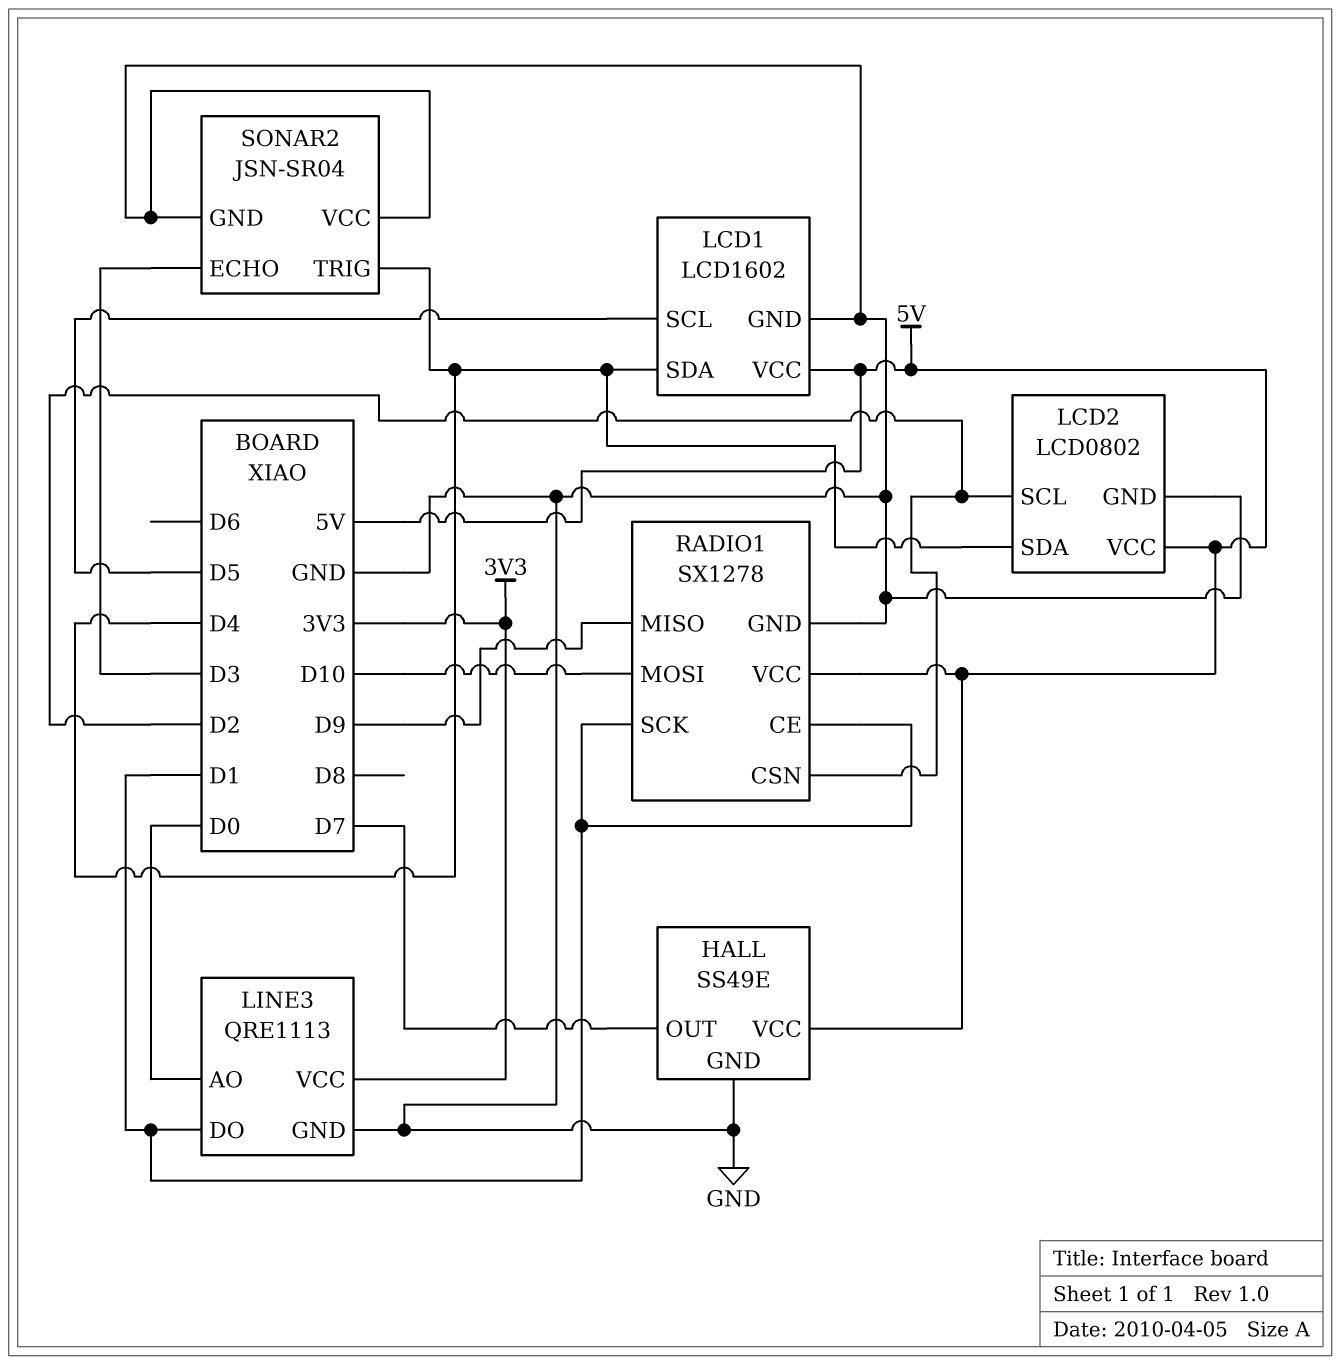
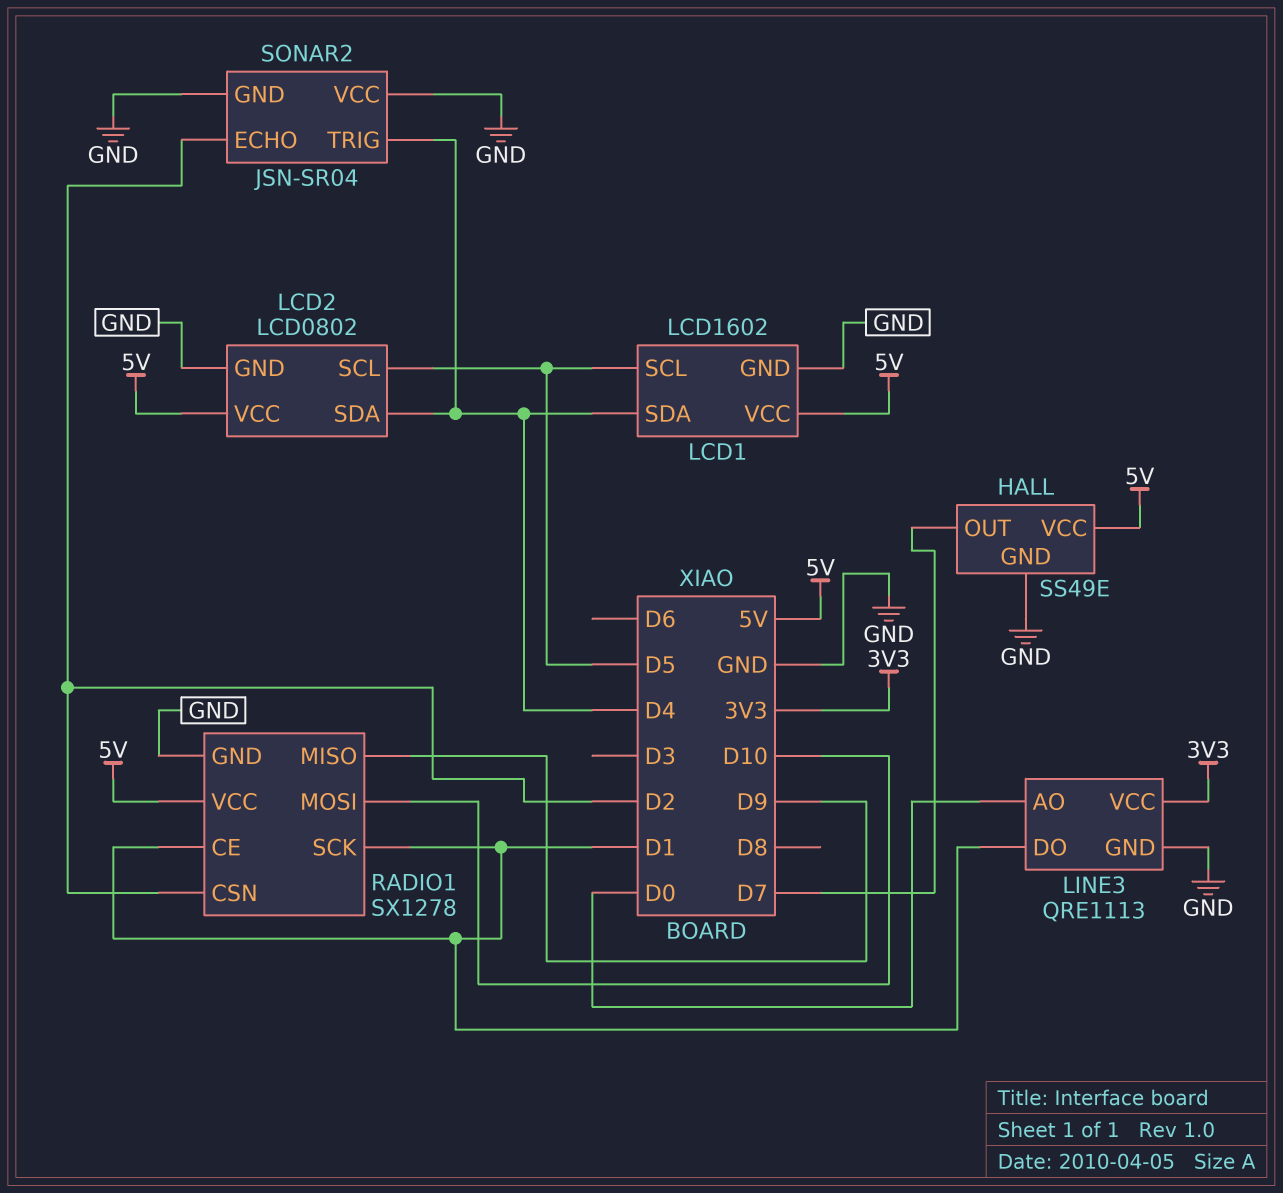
LCD2 pin SCL: D2 -> D5
SONAR2 pin ECHO: D3 -> D2

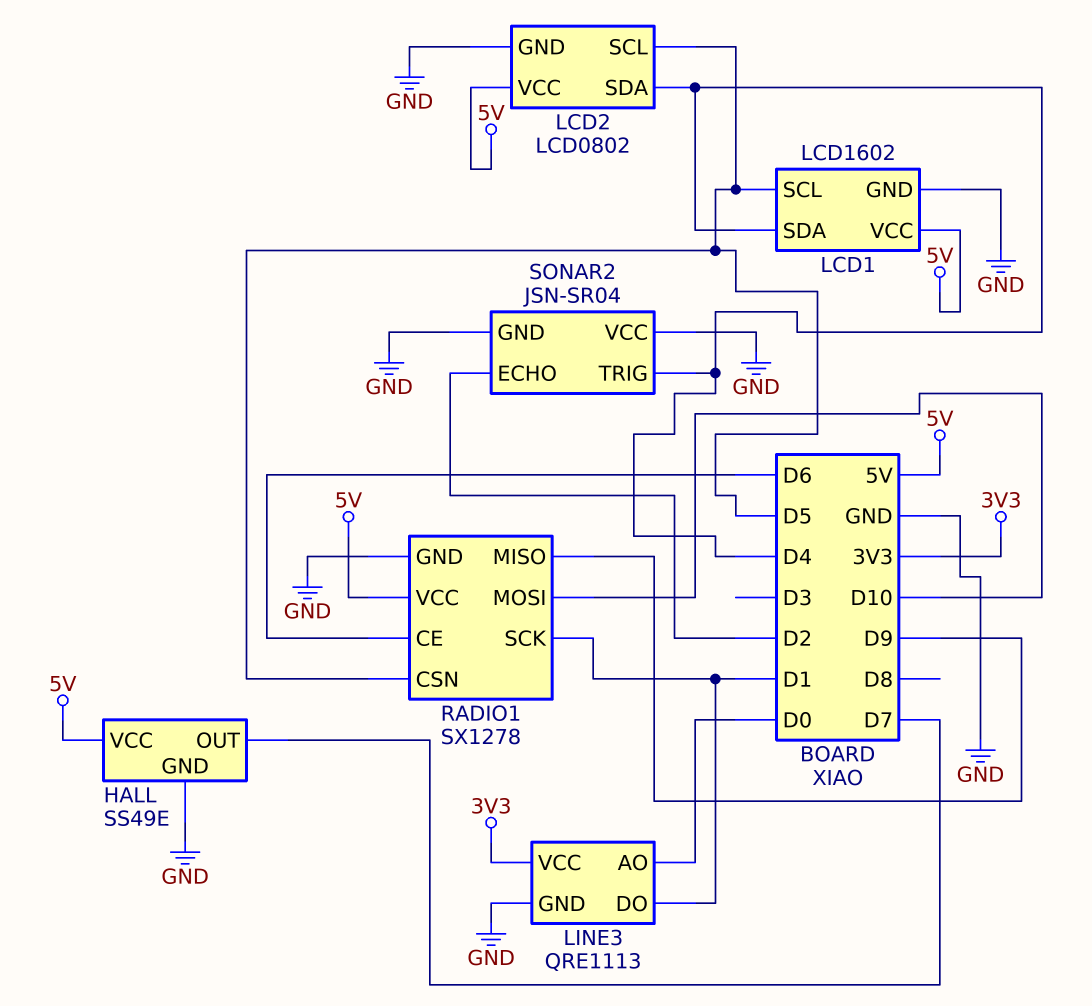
RADIO1 pin CE: D1 -> D6
RADIO1 pin CSN: D2 -> D5

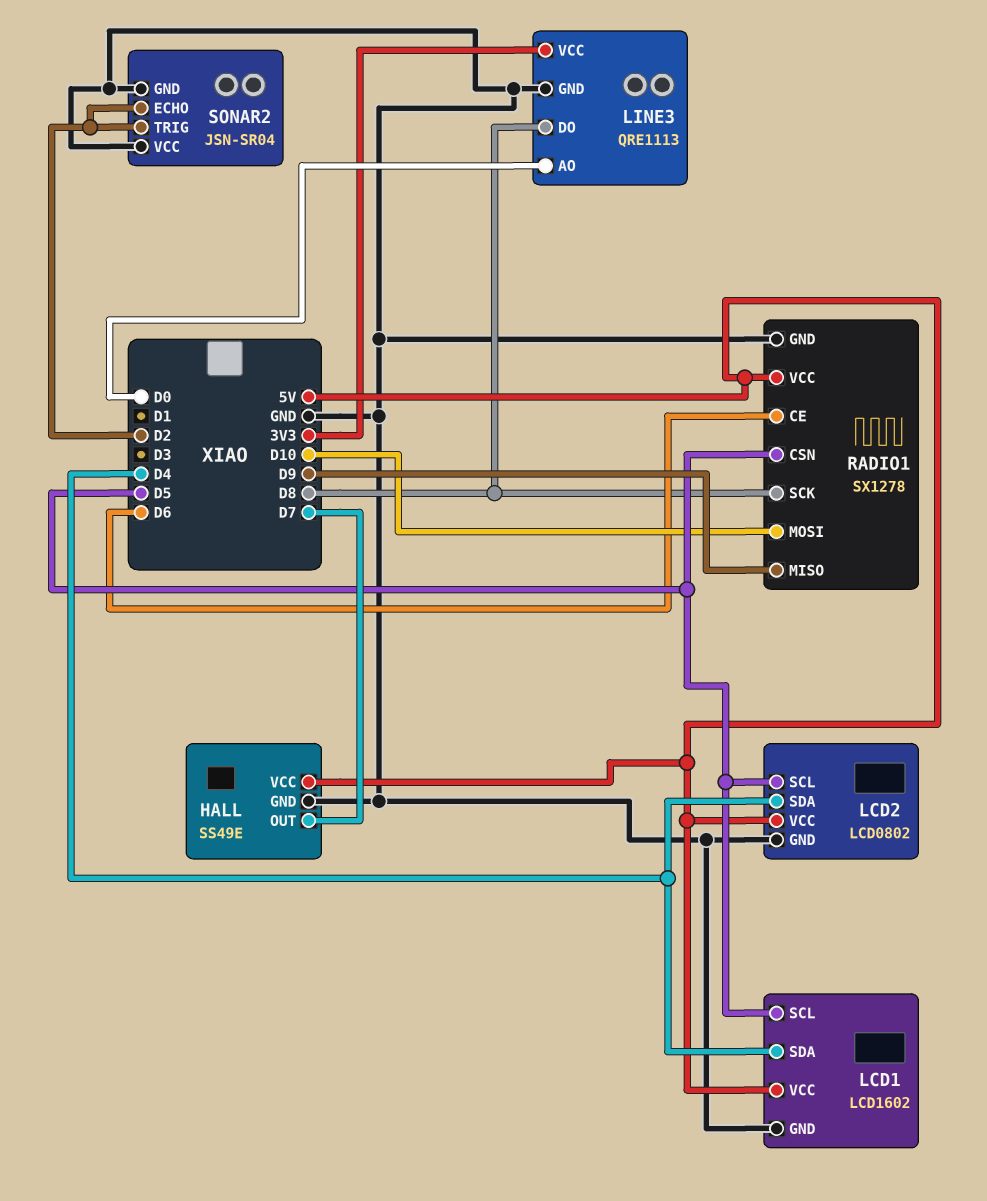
LINE3 pin DO: D1 -> D8
RADIO1 pin SCK: D1 -> D8
SONAR2 pin TRIG: D4 -> D2

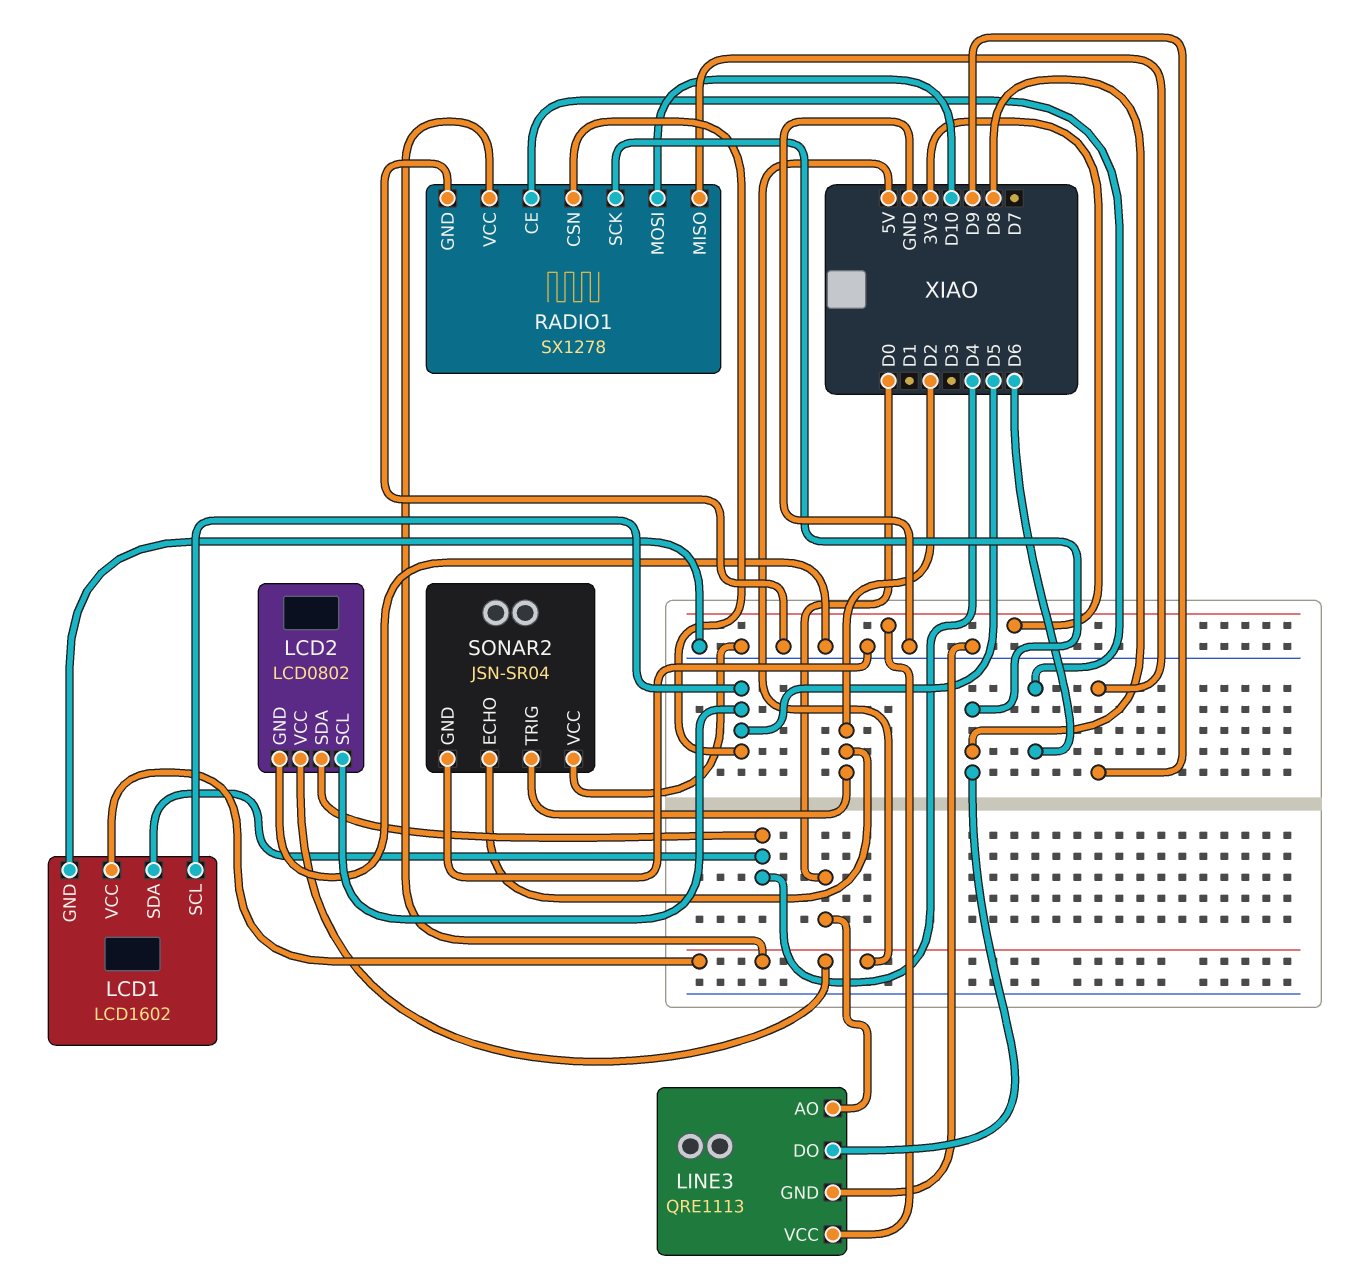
HALL: SS49E -> none
HALL pin GND: GND -> none
HALL pin OUT: D7 -> none
HALL pin VCC: 5V -> none

